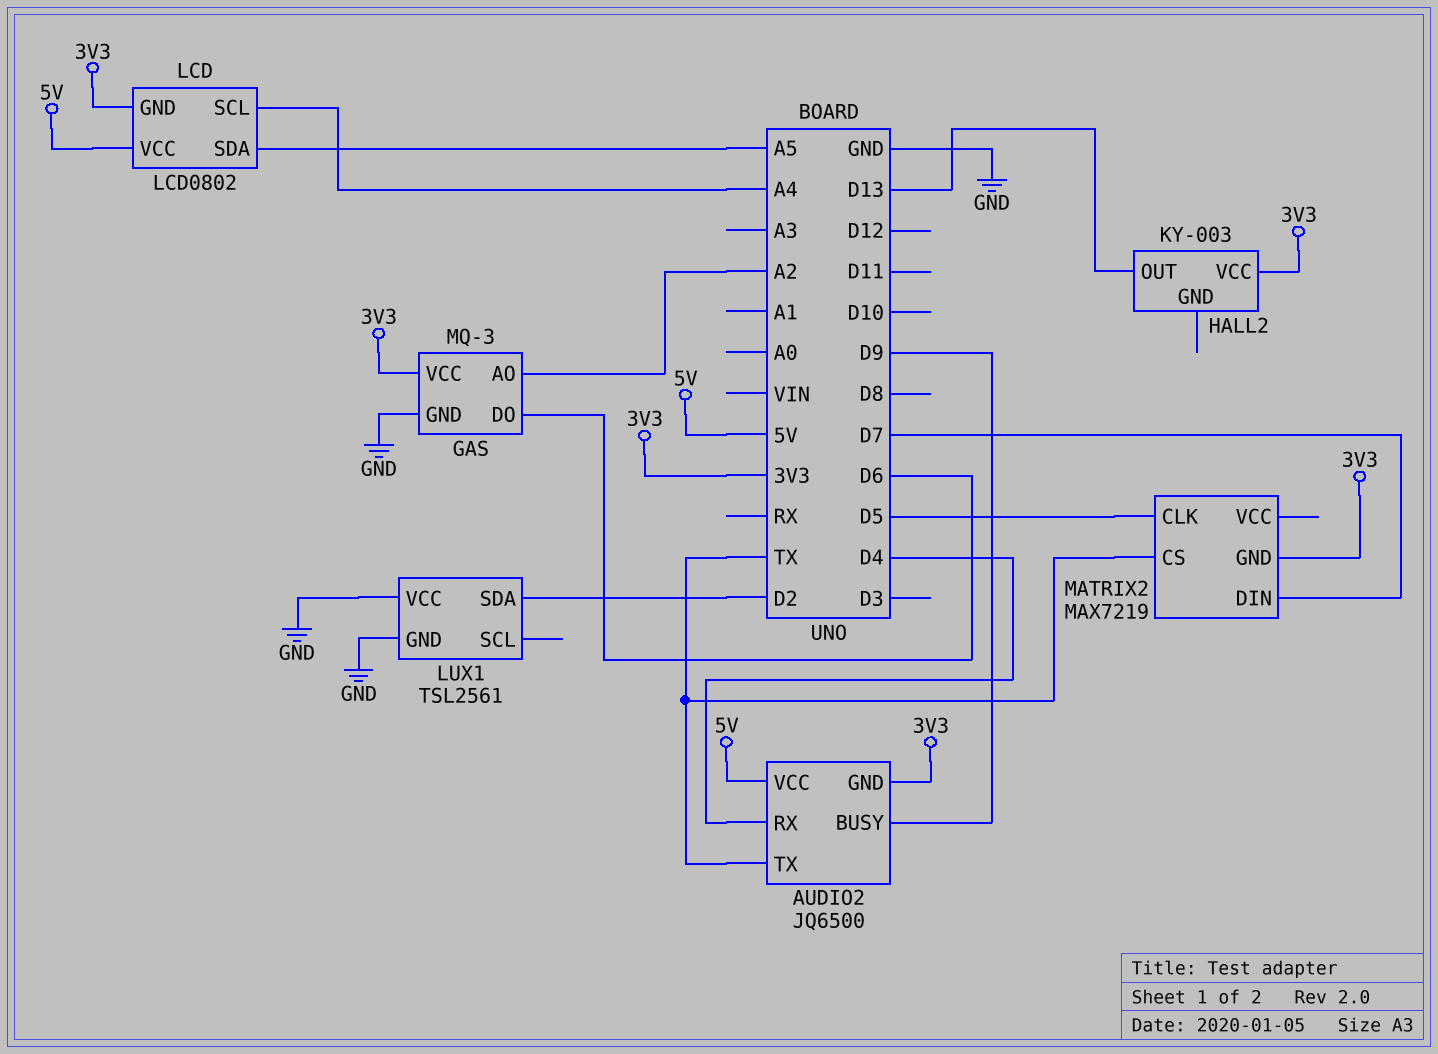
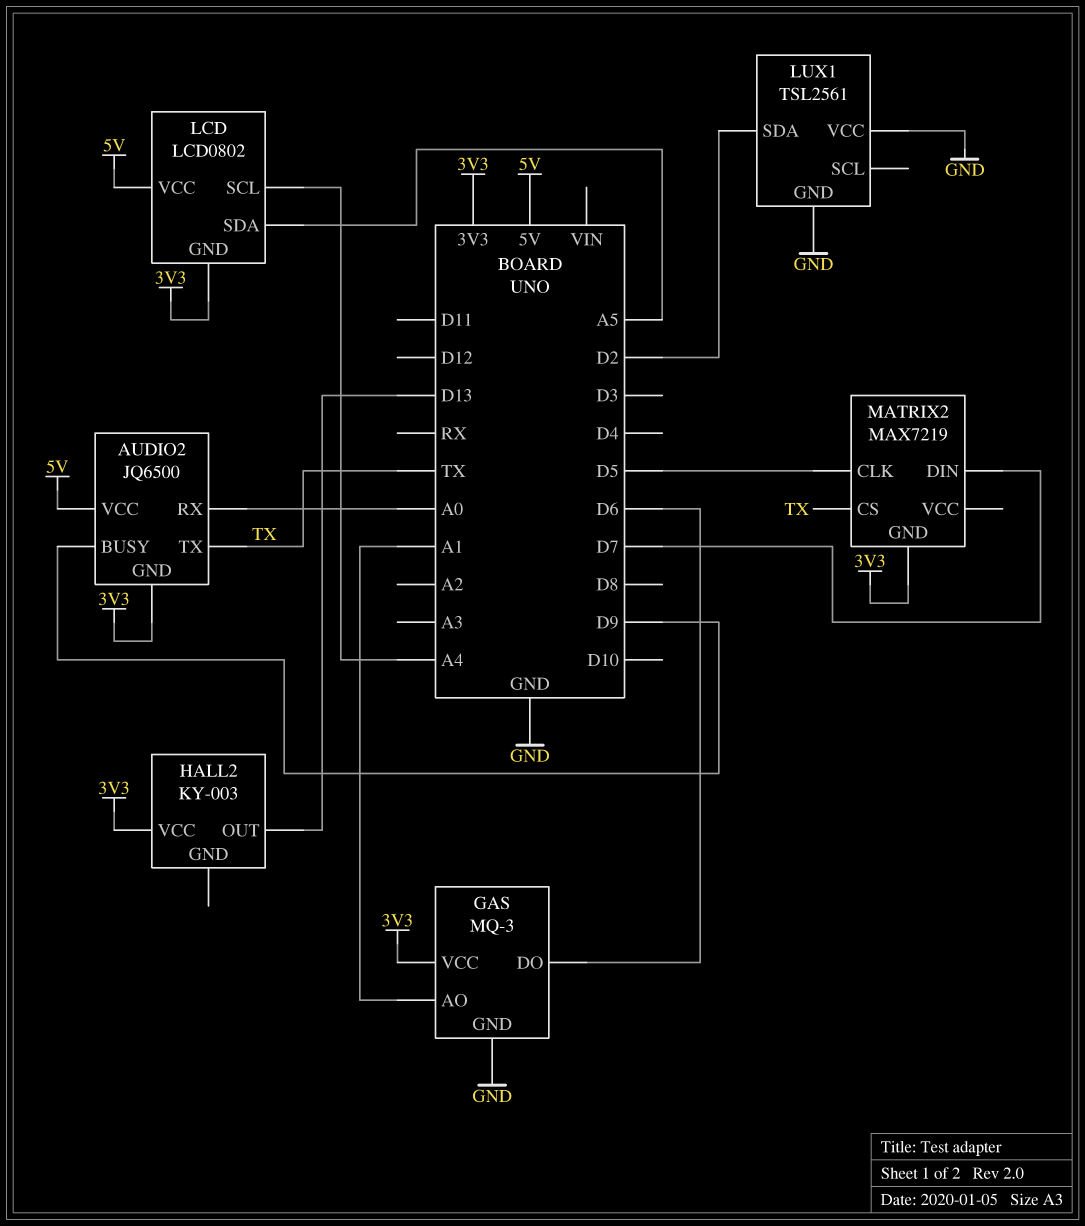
AUDIO2 pin RX: D4 -> A0
GAS pin AO: A2 -> A1

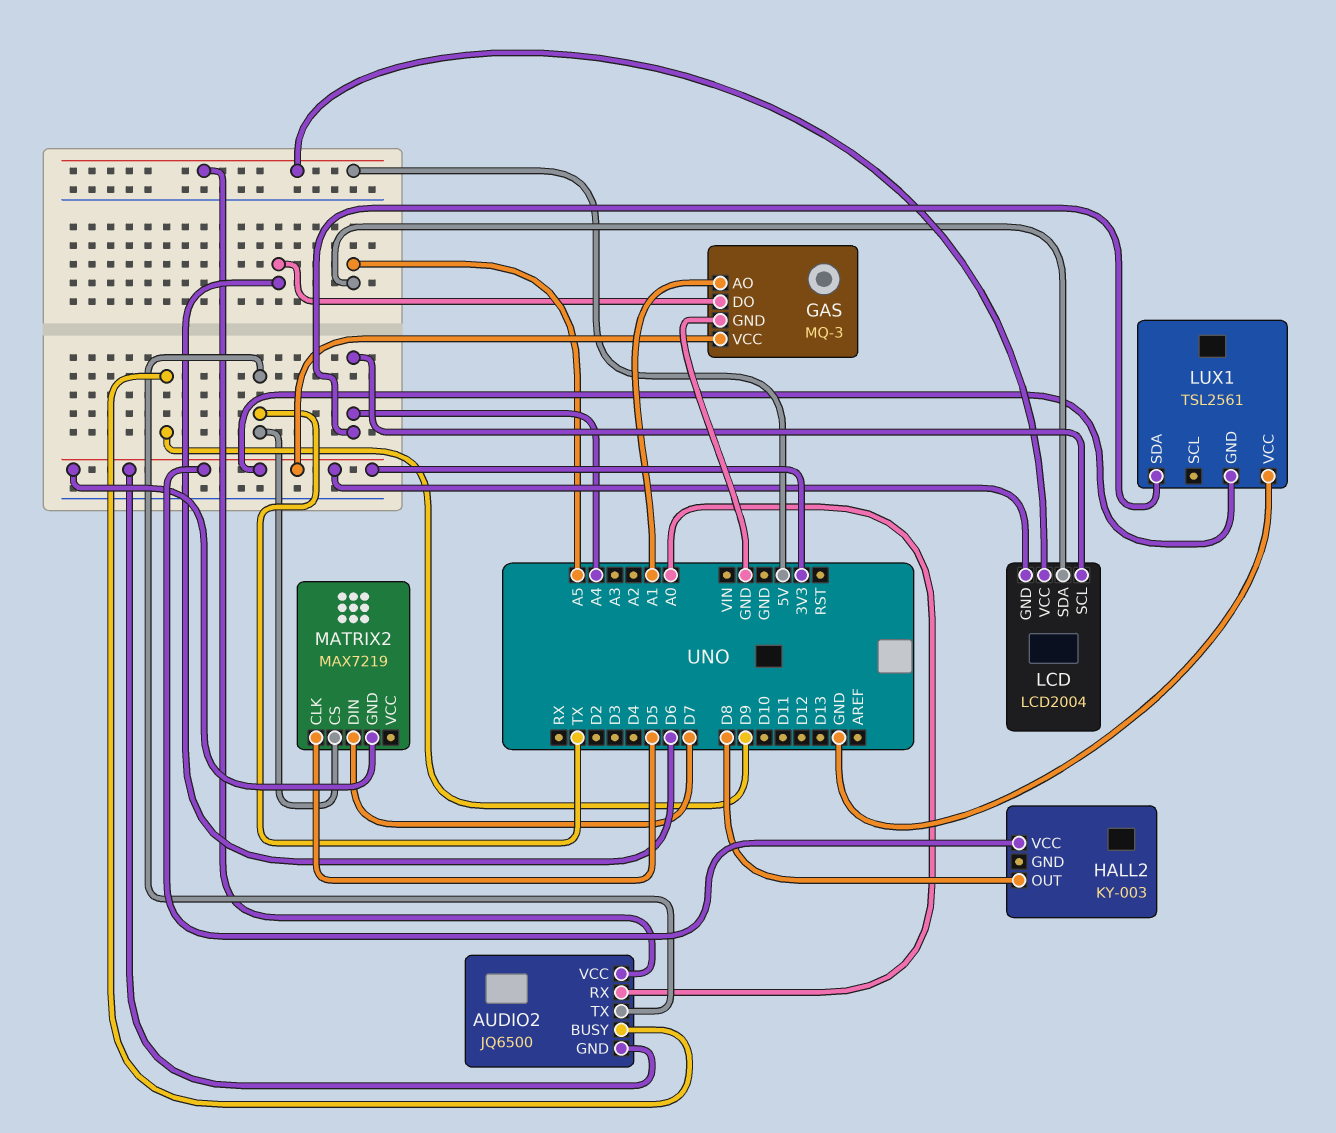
HALL2 pin OUT: D13 -> D8
LCD: LCD0802 -> LCD2004
LUX1 pin GND: GND -> 3V3
LUX1 pin SDA: D2 -> A4

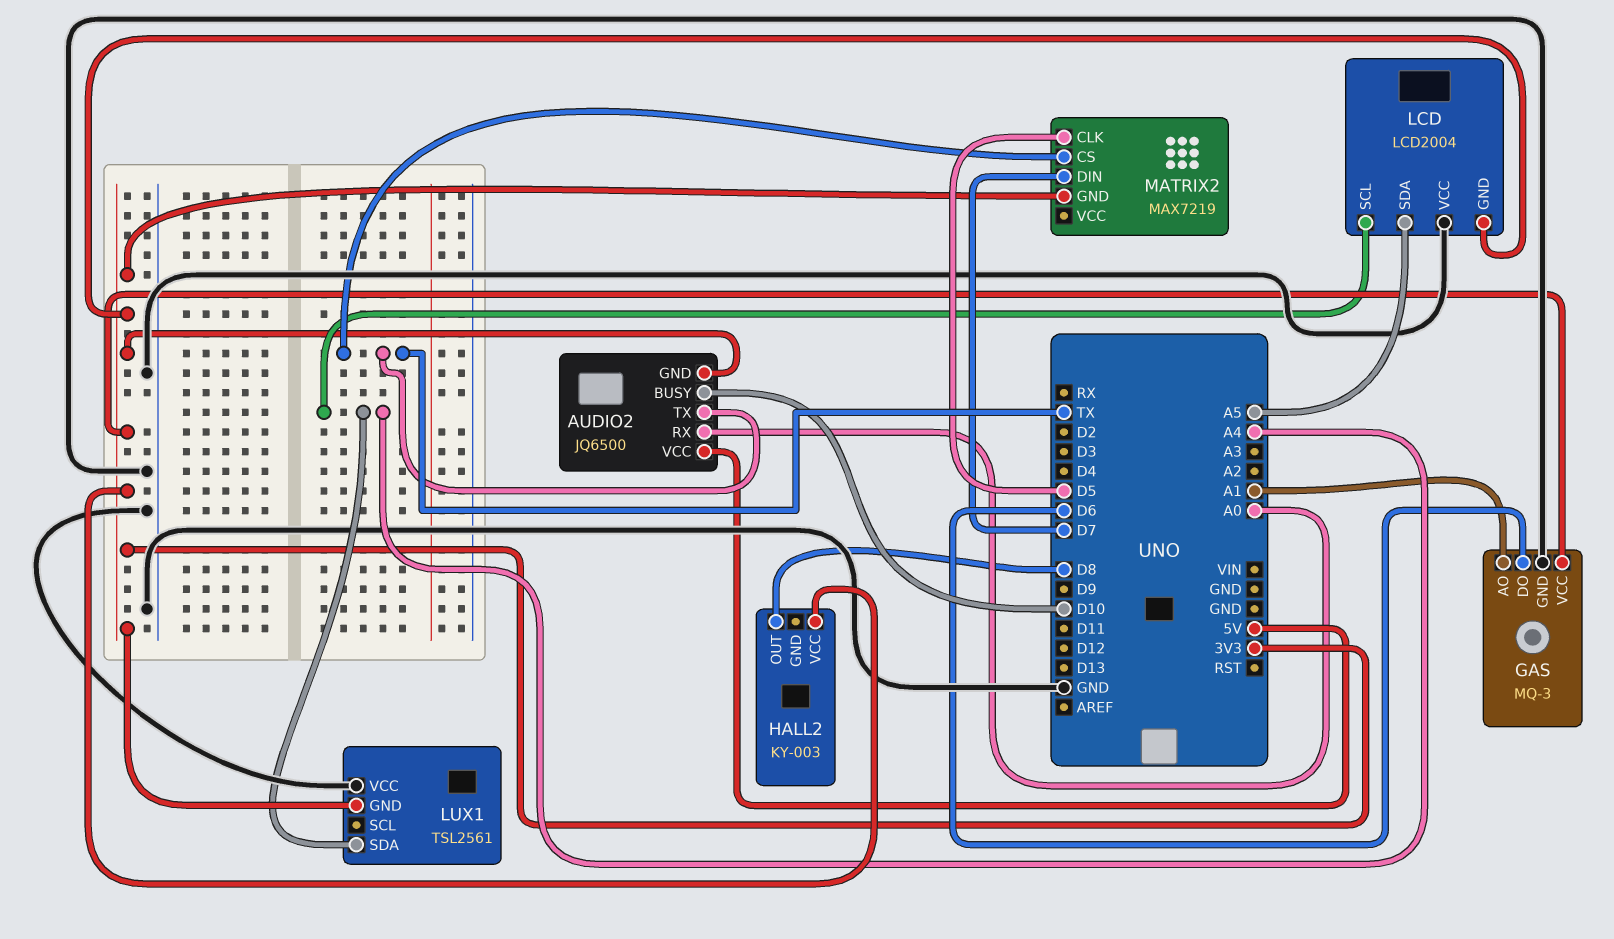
AUDIO2 pin BUSY: D9 -> D10
LCD pin VCC: 5V -> GND

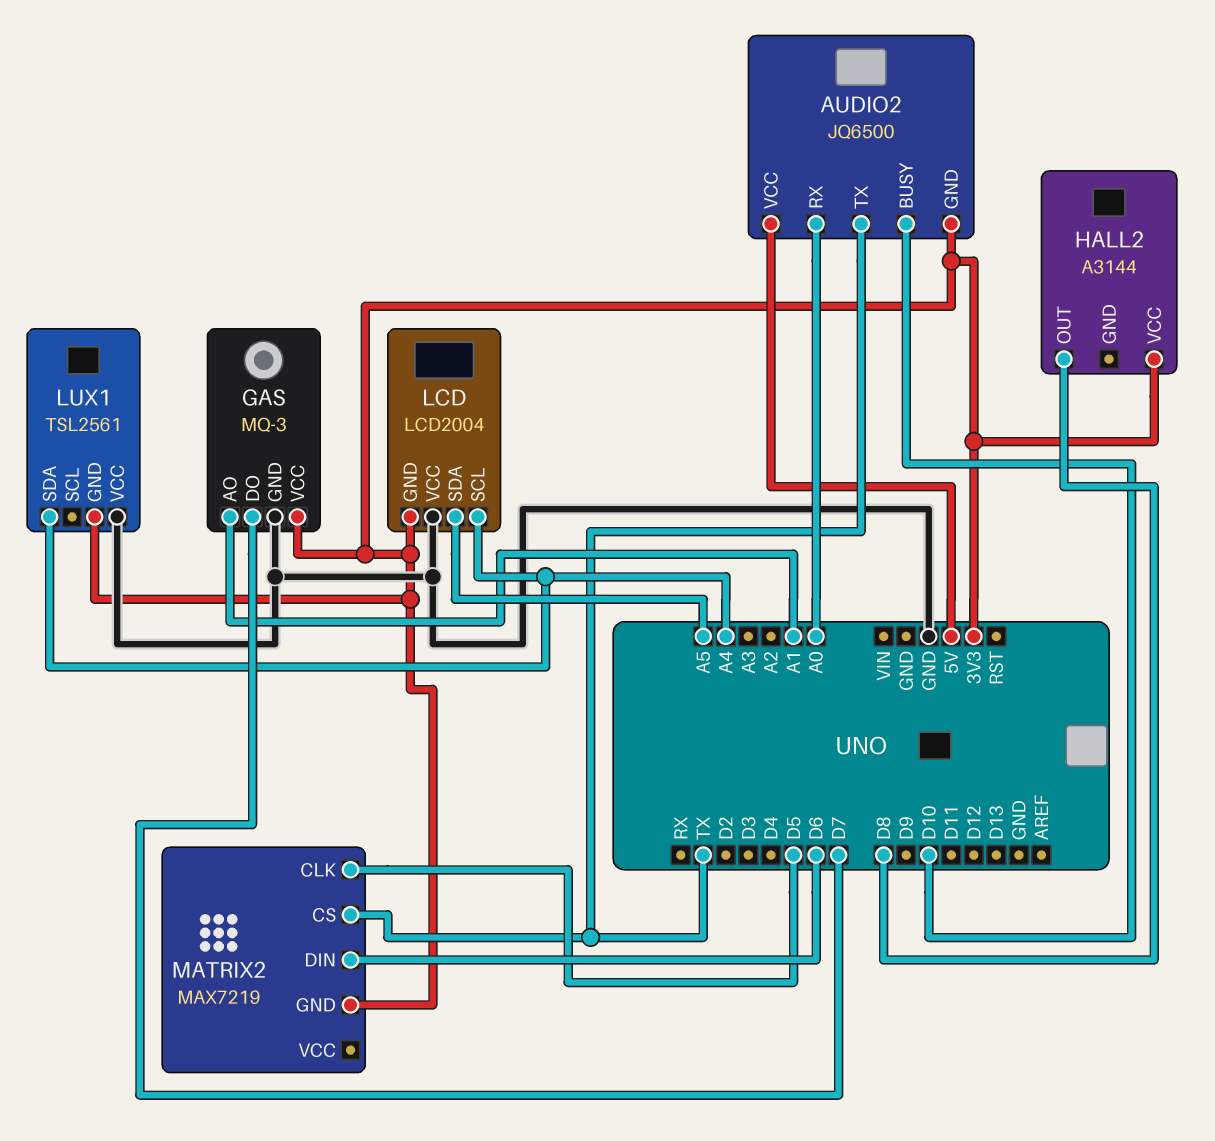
GAS pin DO: D6 -> D7
HALL2: KY-003 -> A3144
MATRIX2 pin DIN: D7 -> D6

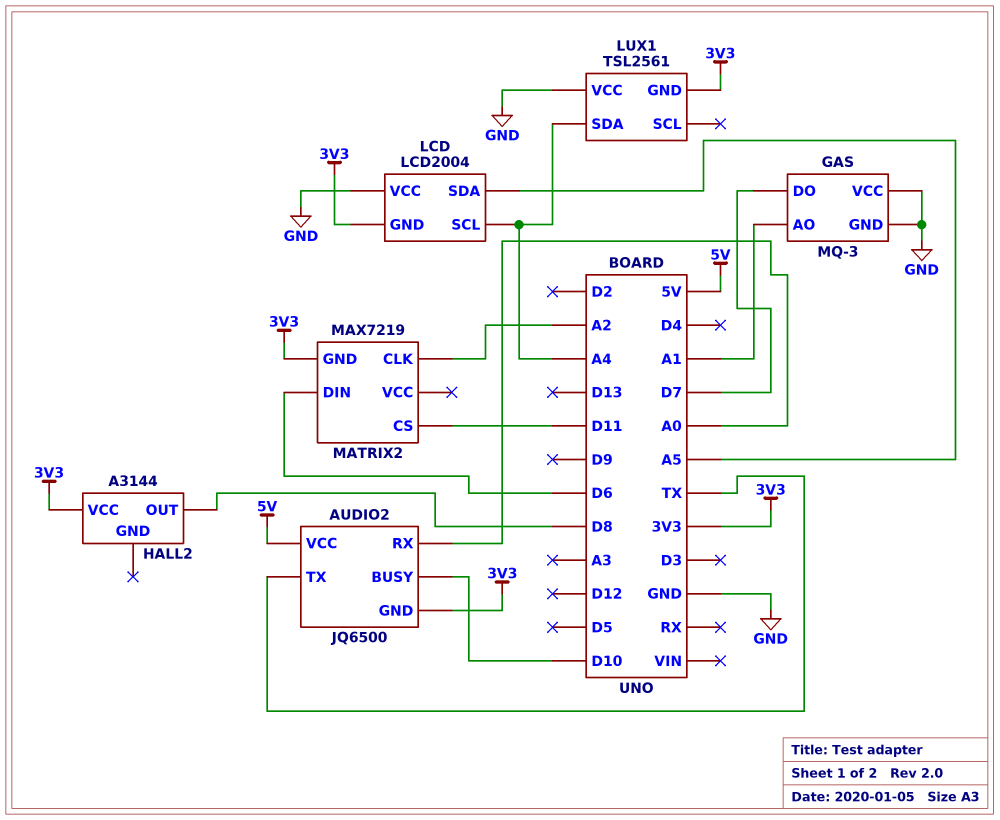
GAS pin VCC: 3V3 -> GND
MATRIX2 pin CLK: D5 -> A2
MATRIX2 pin CS: TX -> D11

